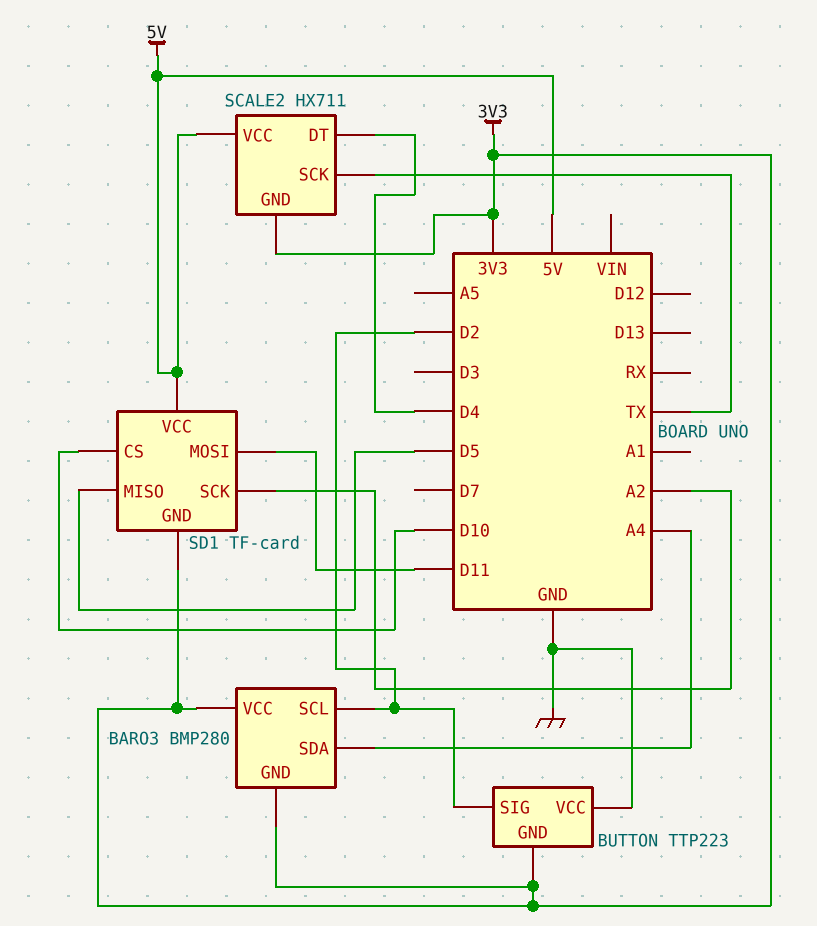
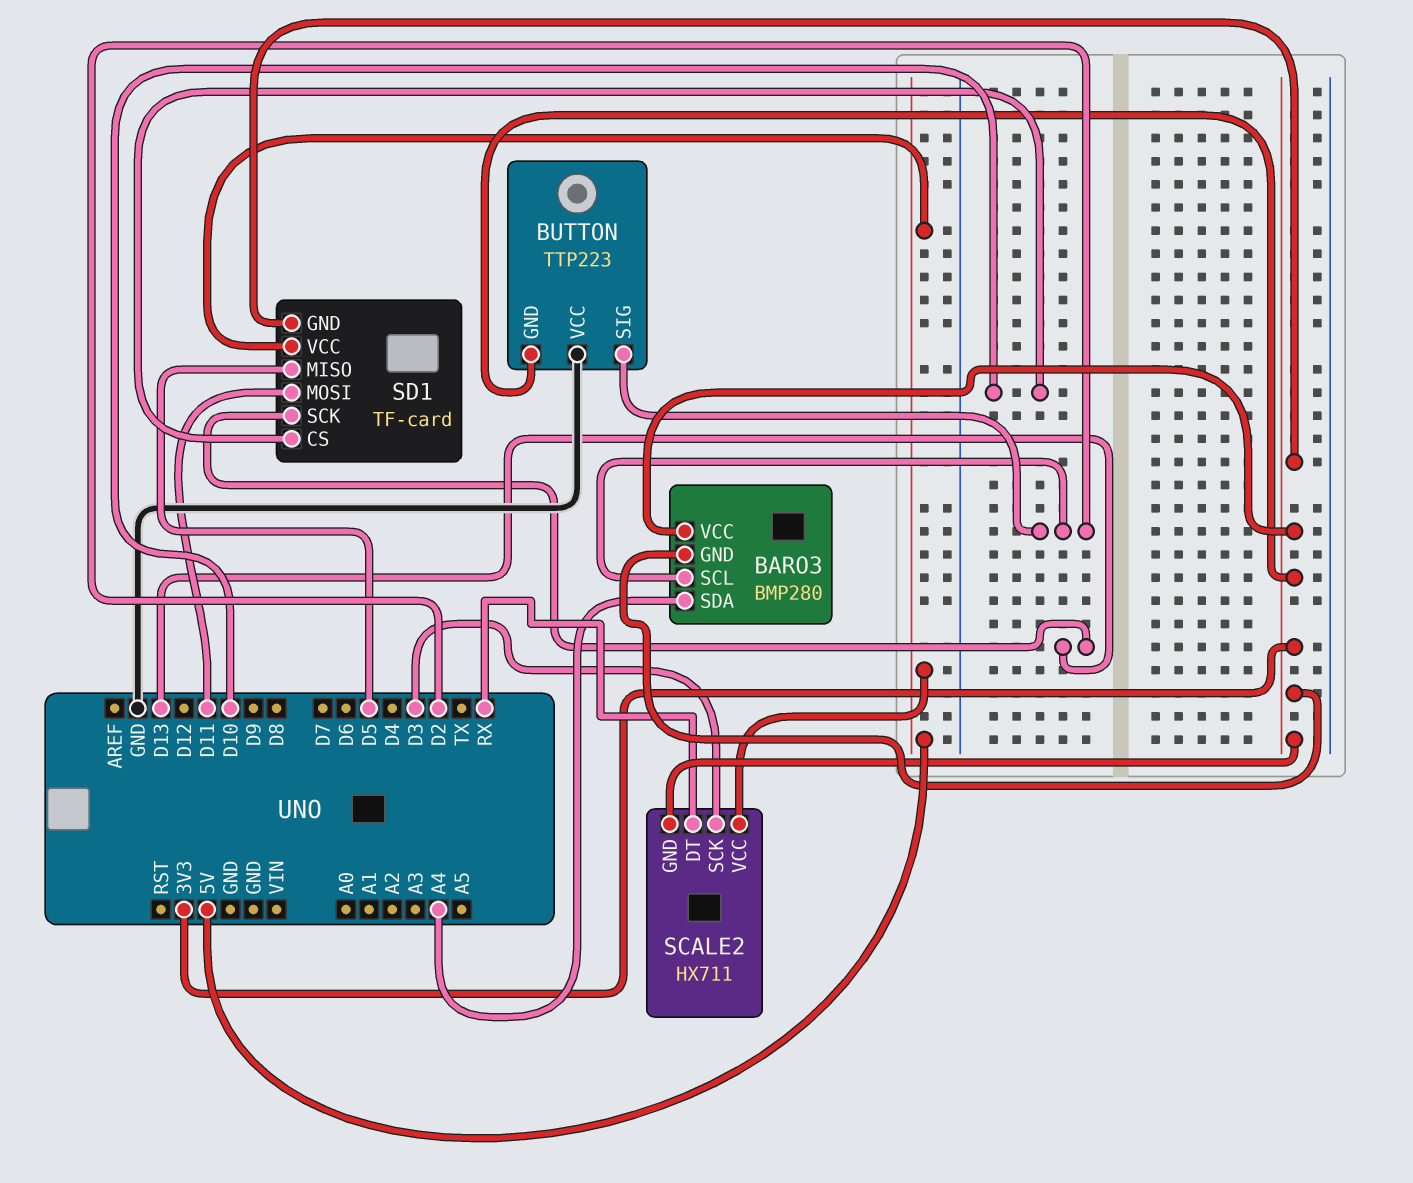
SCALE2 pin DT: D4 -> RX
SCALE2 pin SCK: TX -> D3
SD1 pin SCK: A2 -> D13

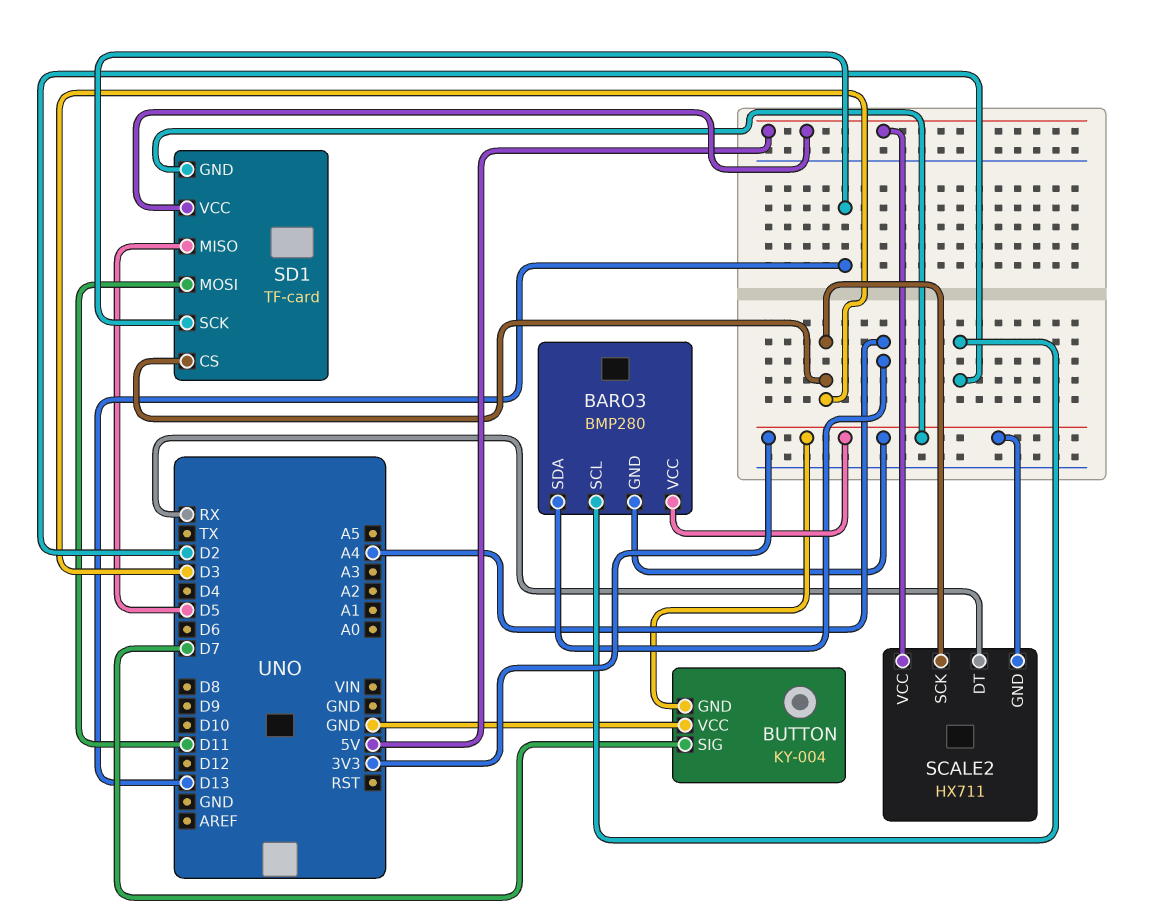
BUTTON: TTP223 -> KY-004
BUTTON pin SIG: D2 -> D7
SD1 pin CS: D10 -> D3

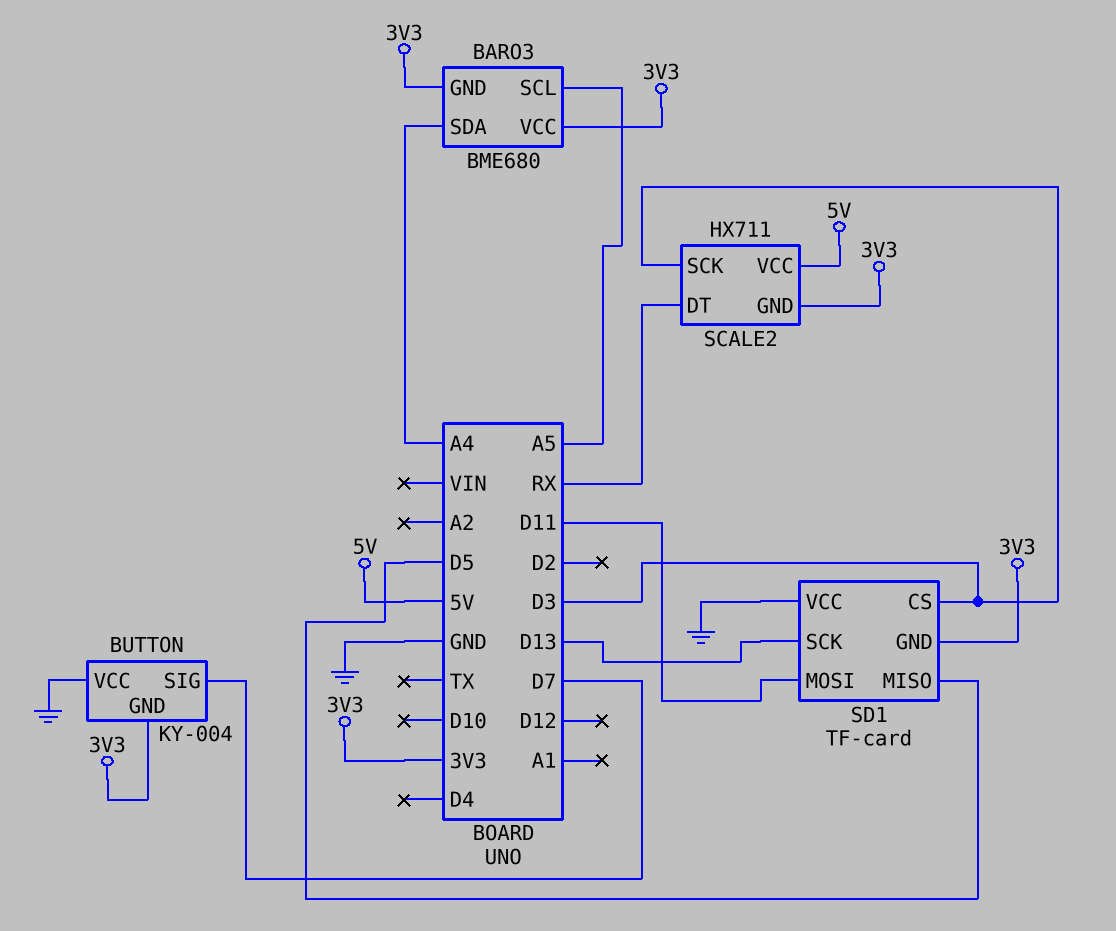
BARO3: BMP280 -> BME680
BARO3 pin SCL: D2 -> A5
SD1 pin VCC: 5V -> GND

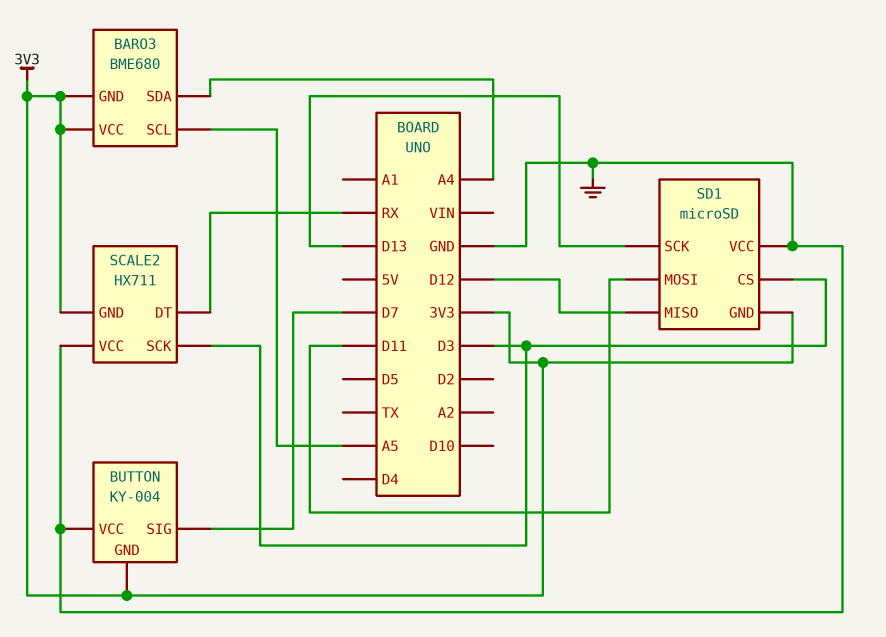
SCALE2 pin VCC: 5V -> GND
SD1: TF-card -> microSD
SD1 pin MISO: D5 -> D12

